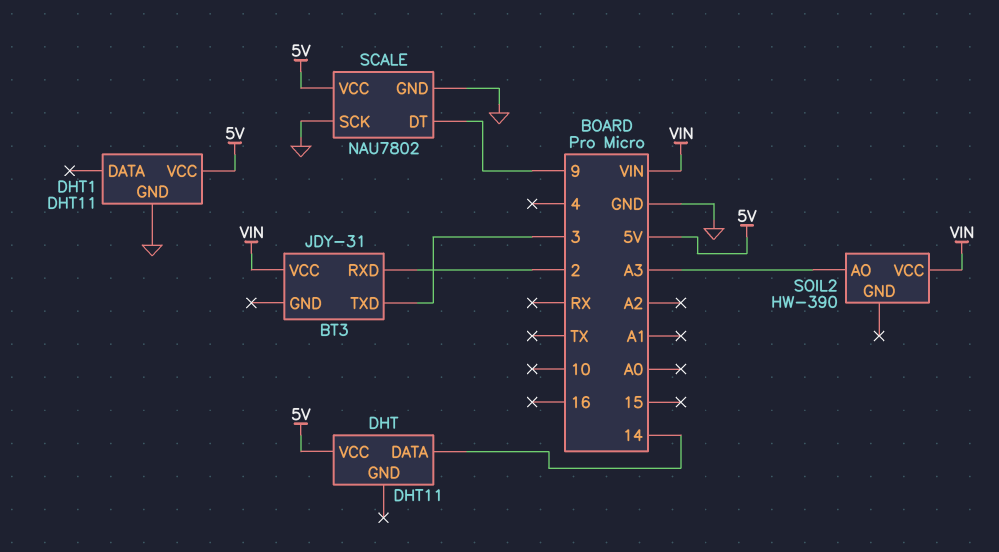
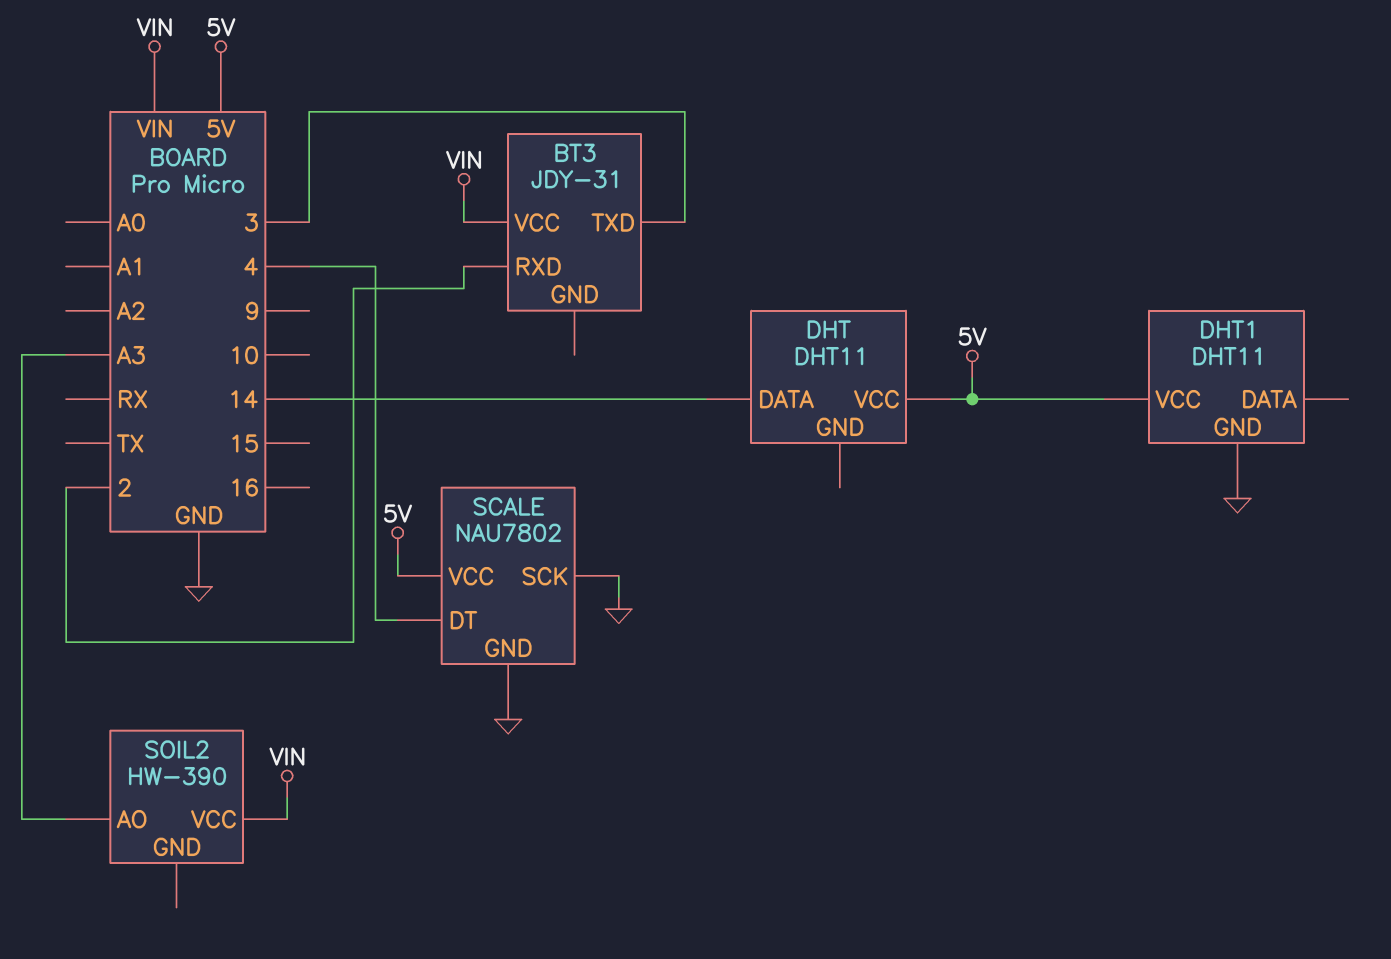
SCALE pin DT: 9 -> 4

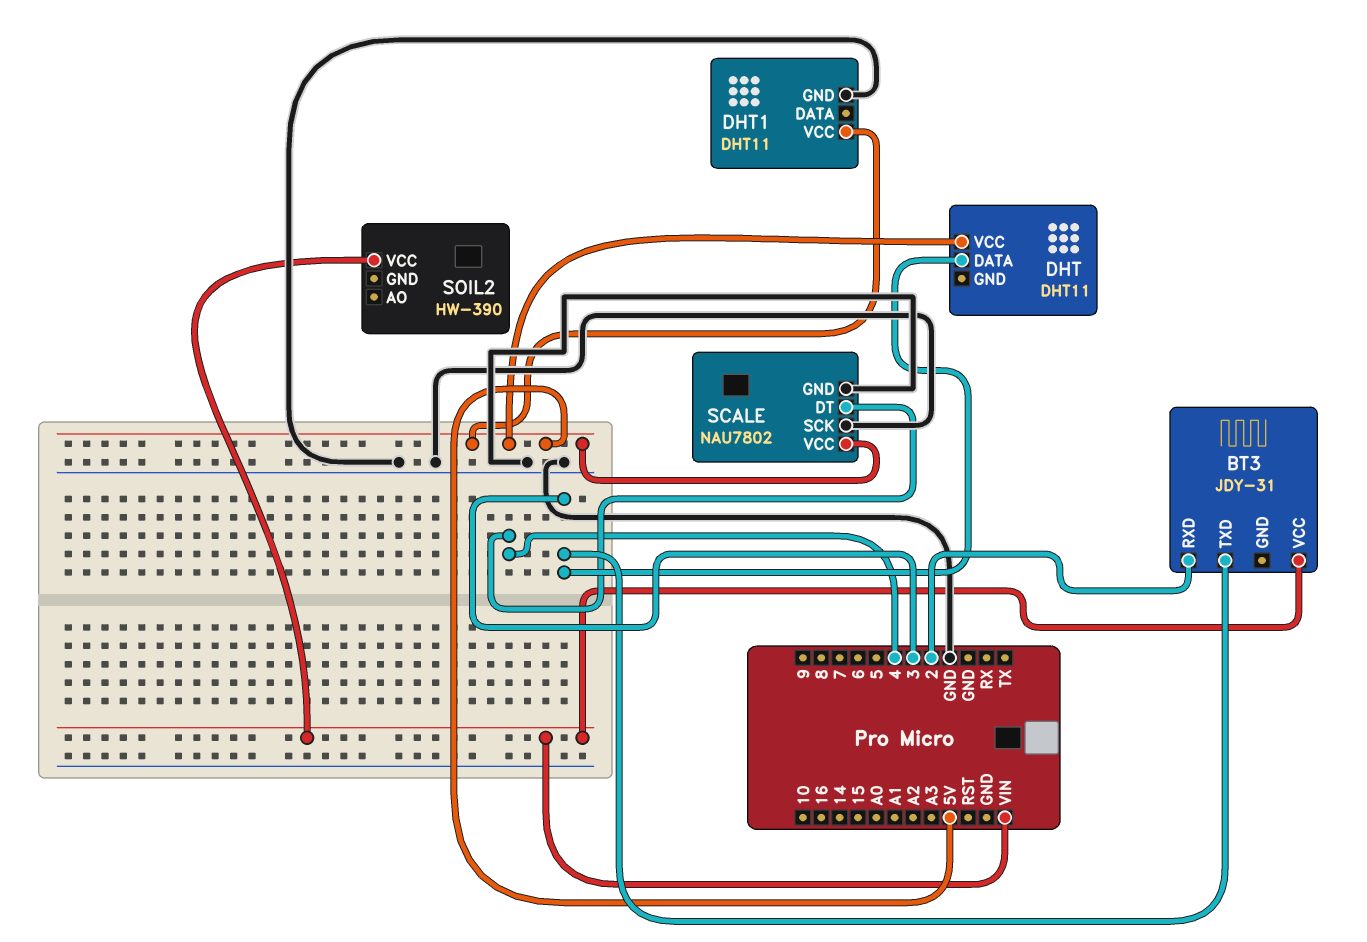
DHT pin DATA: 14 -> 3
SOIL2 pin AO: A3 -> none

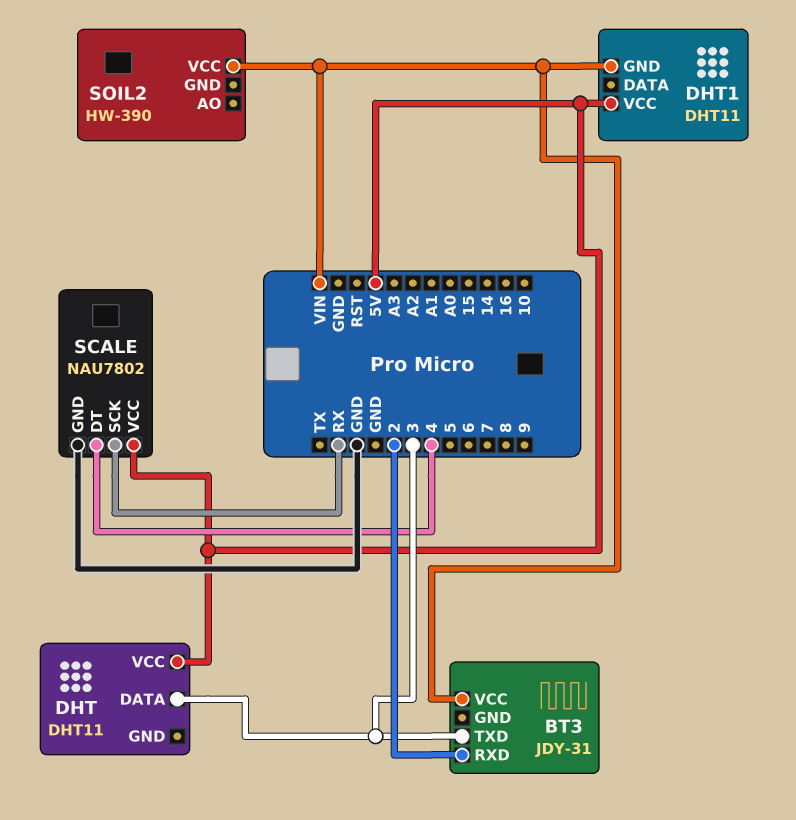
DHT1 pin GND: GND -> VIN
SCALE pin SCK: GND -> RX

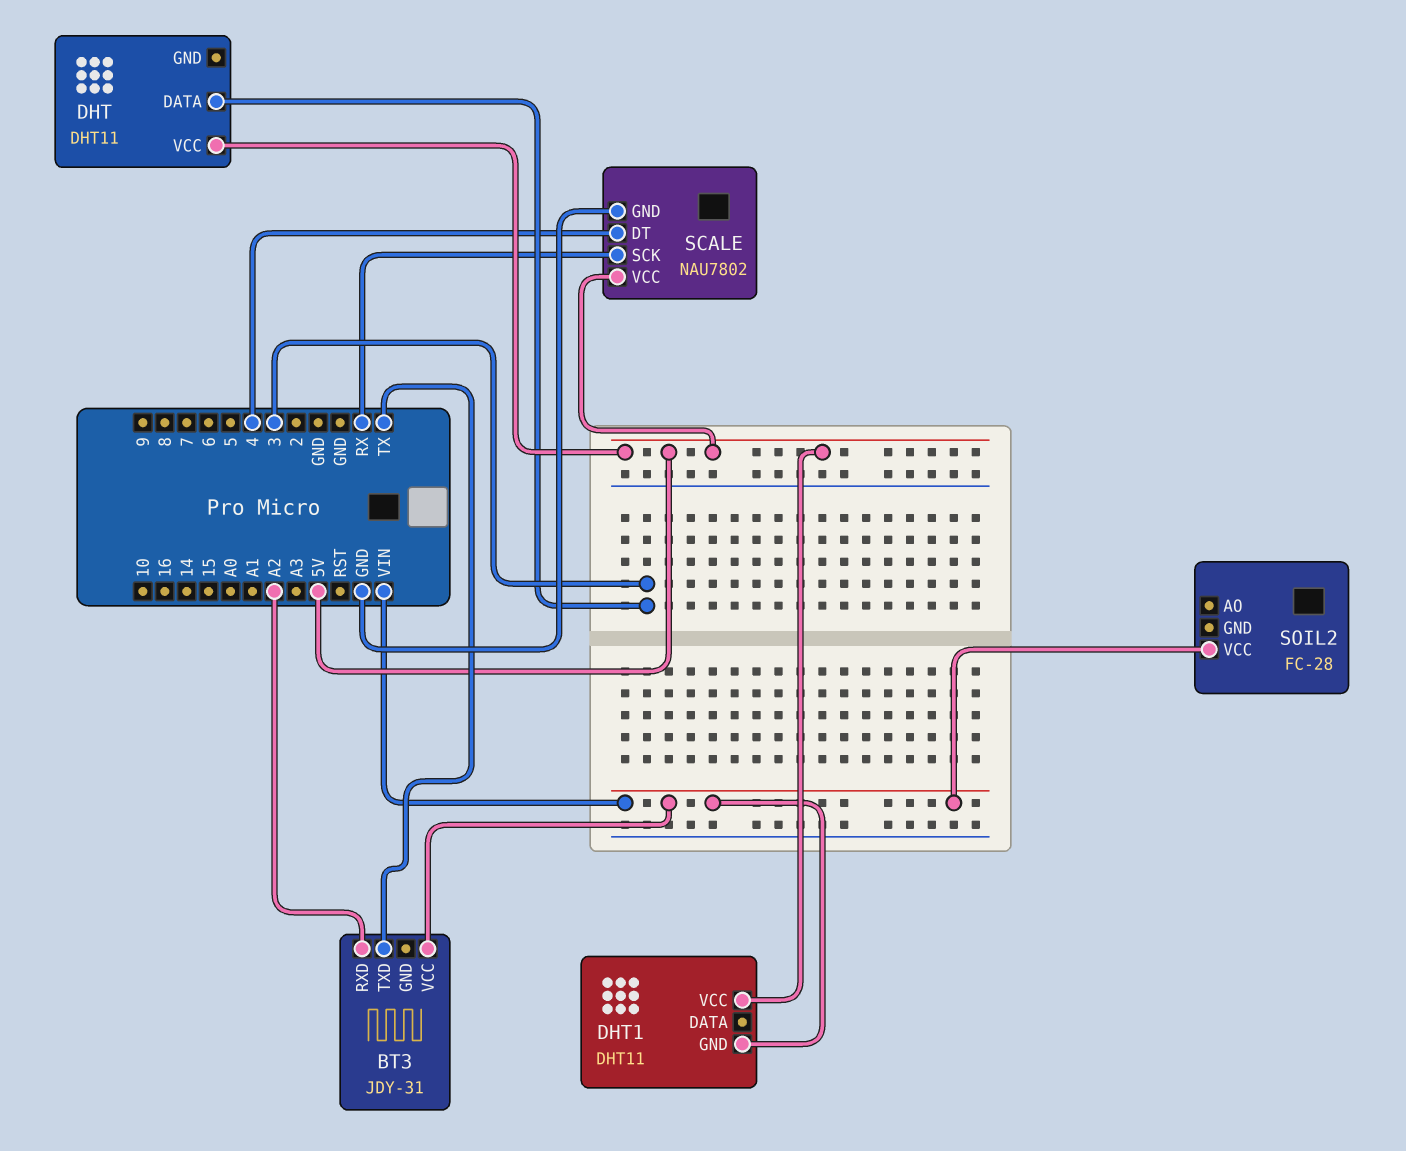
BT3 pin RXD: 2 -> A2
BT3 pin TXD: 3 -> TX
SOIL2: HW-390 -> FC-28

